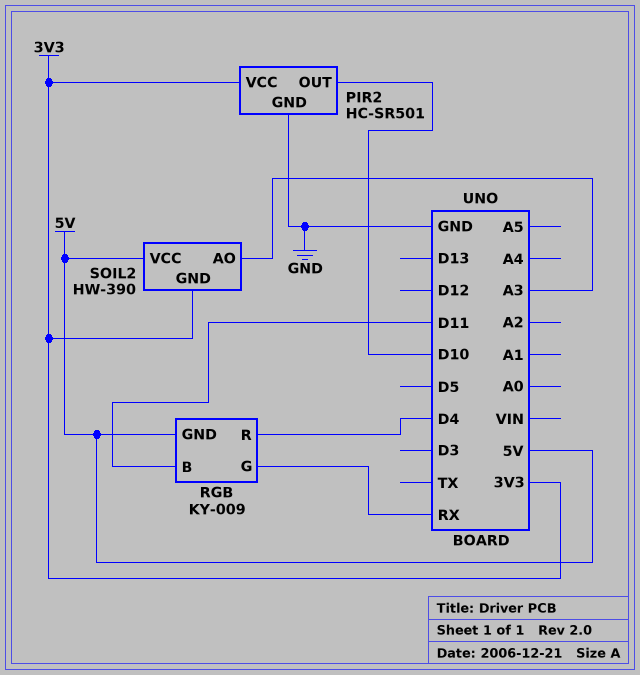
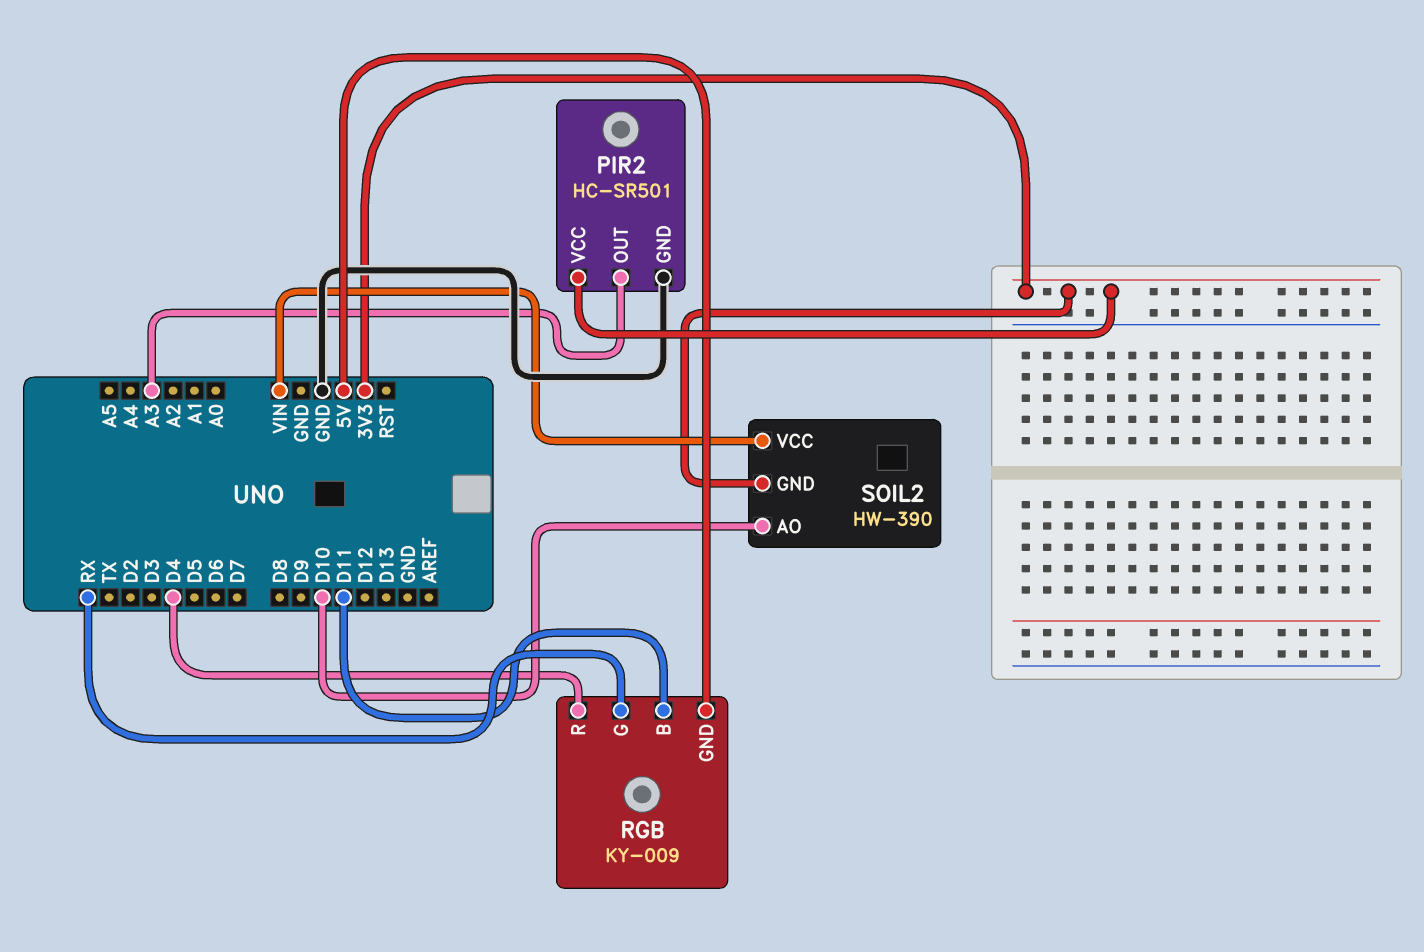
PIR2 pin OUT: D10 -> A3
SOIL2 pin AO: A3 -> D10
SOIL2 pin VCC: 5V -> VIN

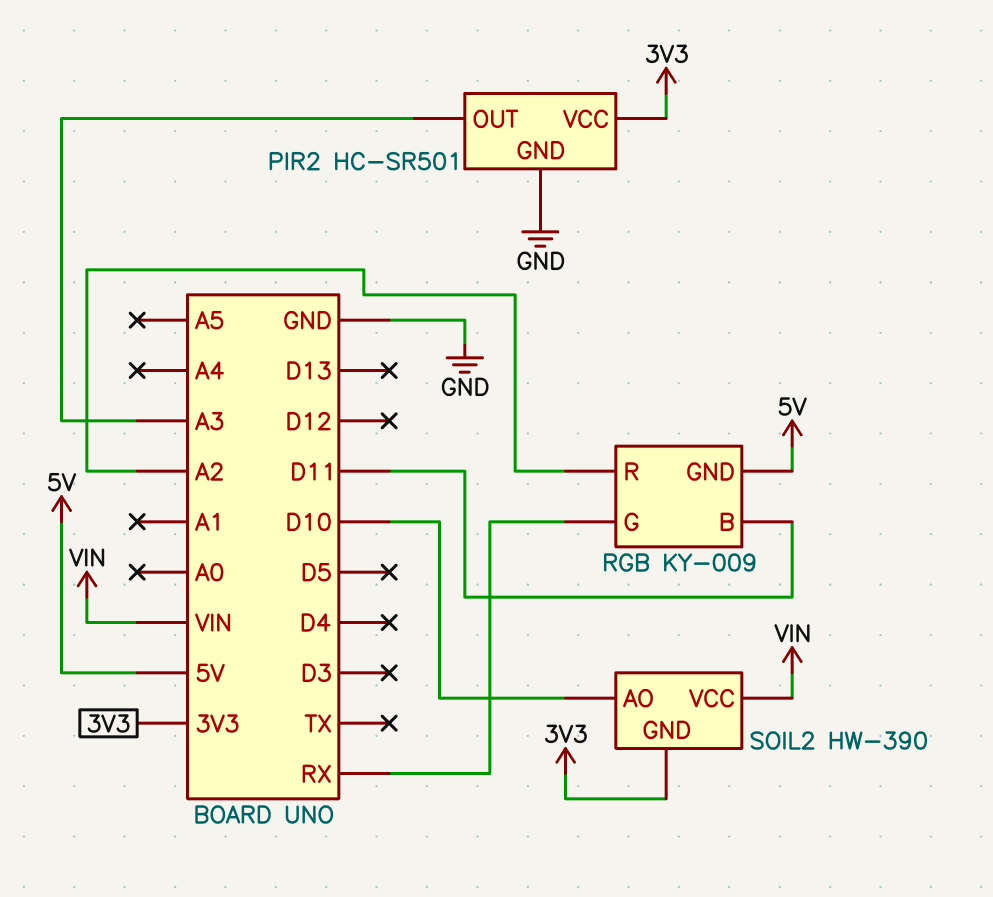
RGB pin R: D4 -> A2

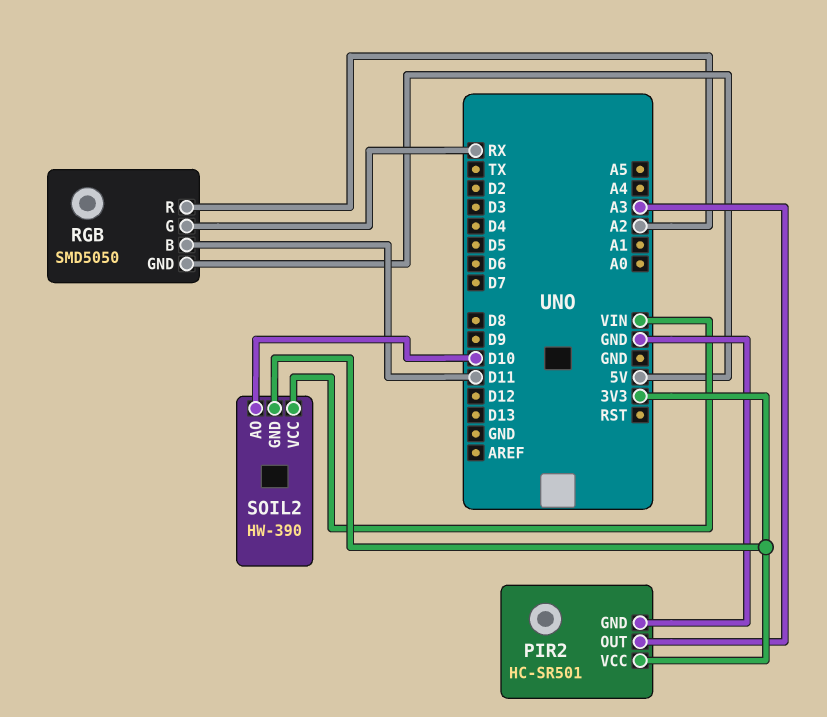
RGB: KY-009 -> SMD5050

